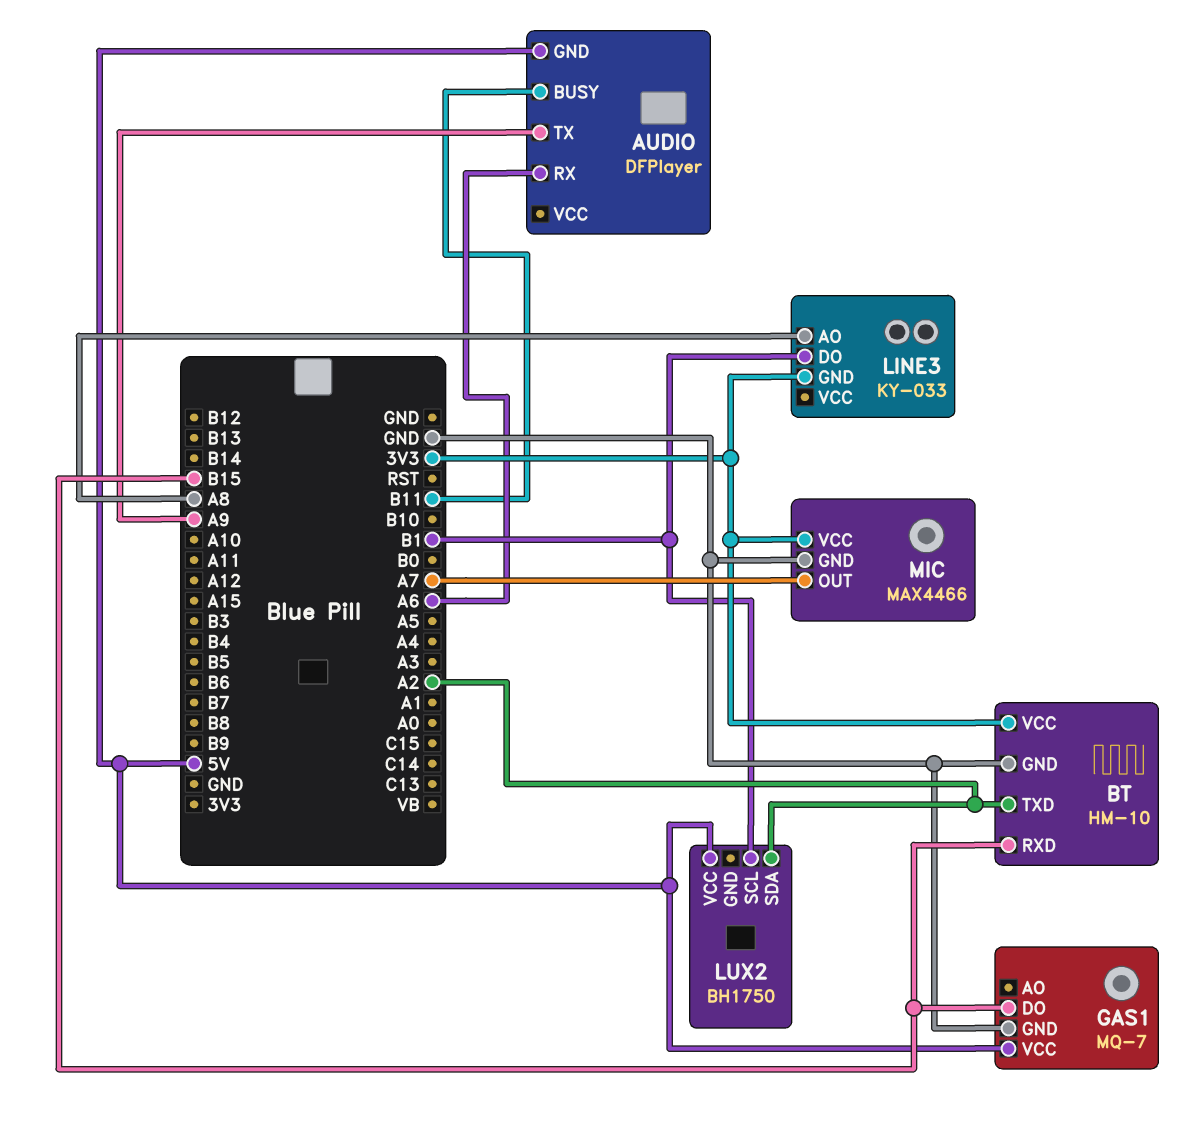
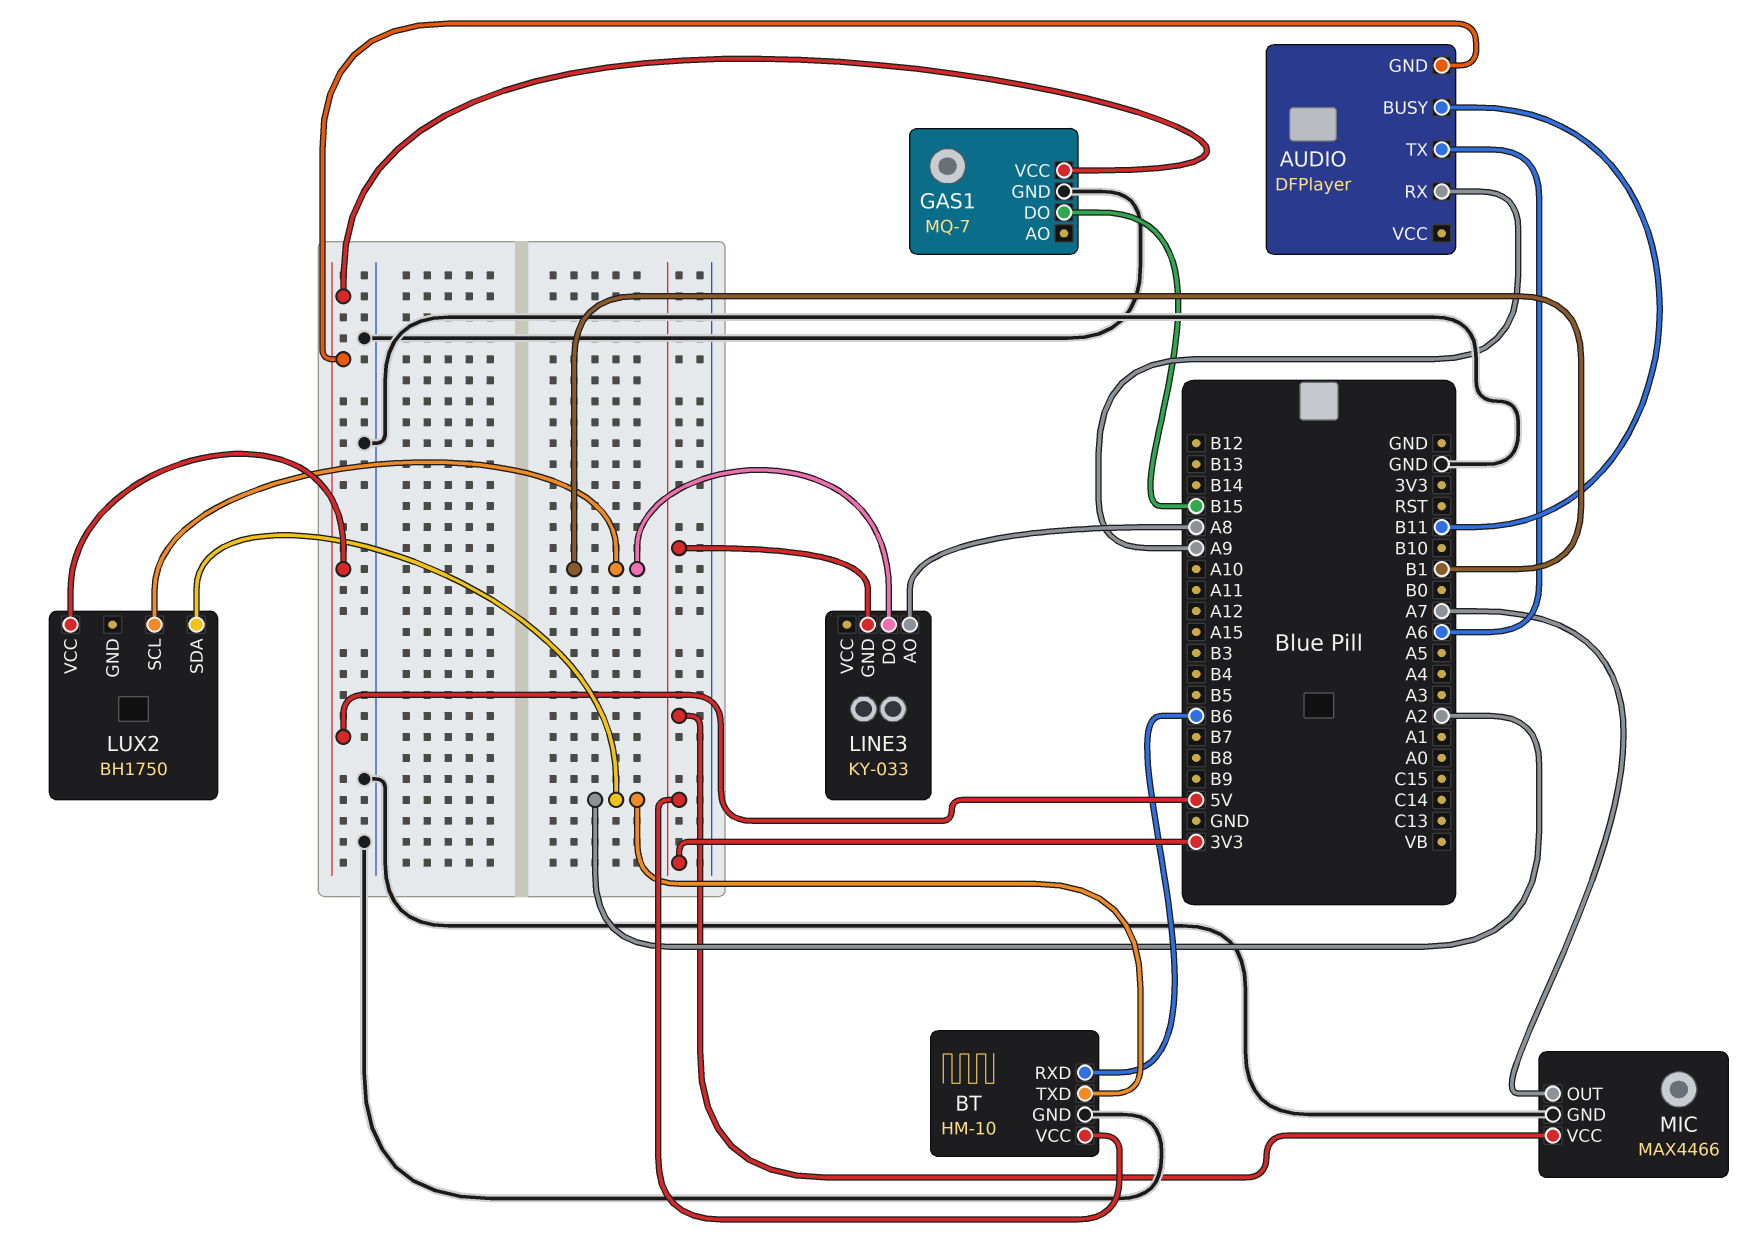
AUDIO pin RX: A6 -> A9
AUDIO pin TX: A9 -> A6
BT pin RXD: B15 -> B6

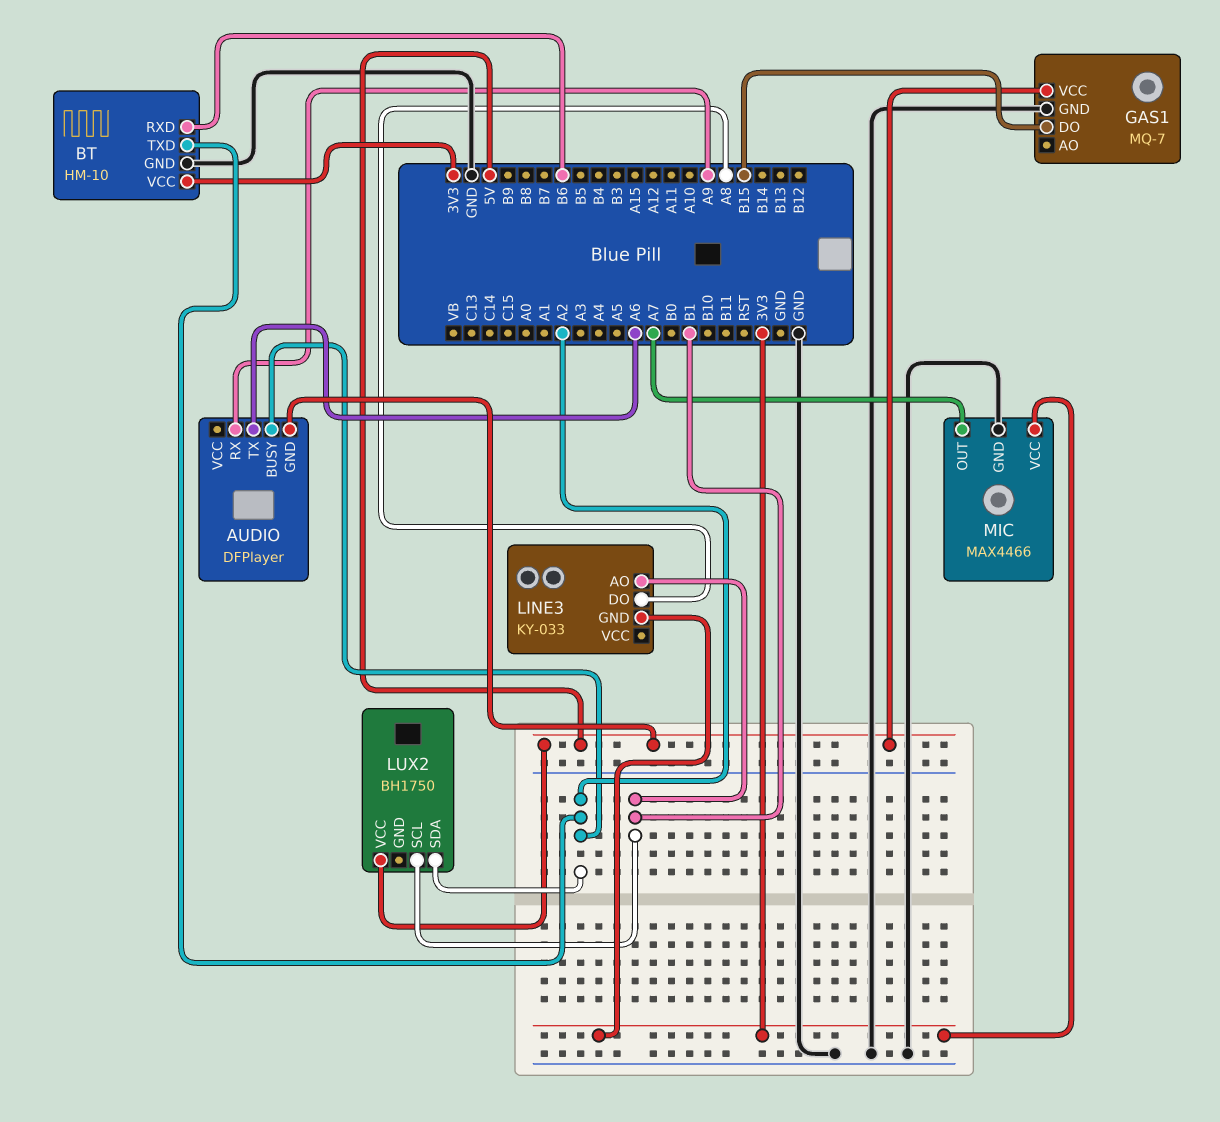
AUDIO pin BUSY: B11 -> A2
LINE3 pin AO: A8 -> B1
LINE3 pin DO: B1 -> A8

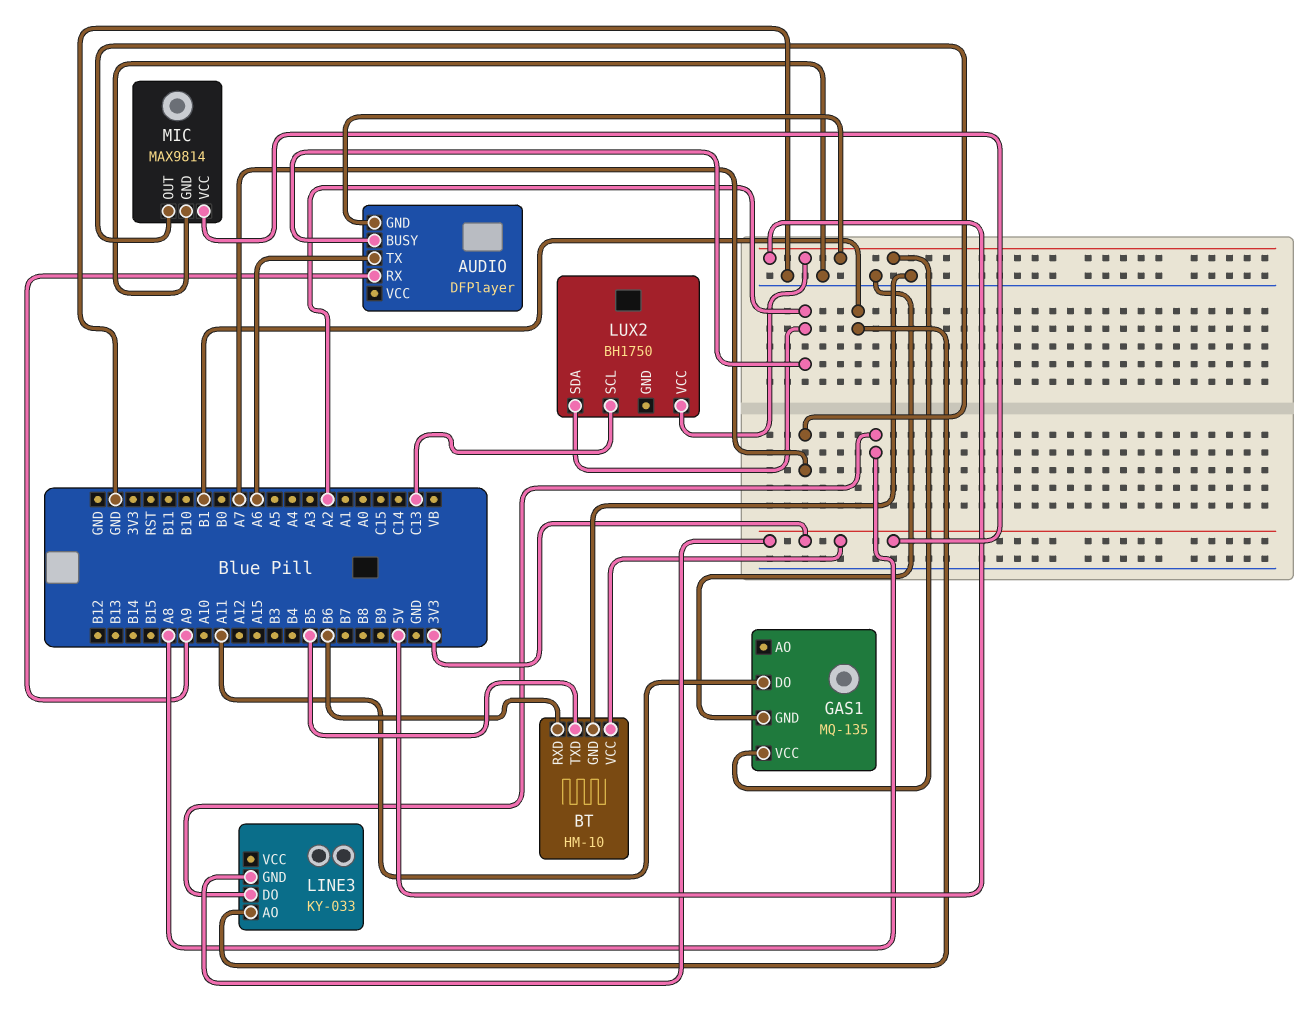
BT pin TXD: A2 -> B5
GAS1: MQ-7 -> MQ-135
GAS1 pin DO: B15 -> A11
LUX2 pin SCL: B1 -> C13
MIC: MAX4466 -> MAX9814

